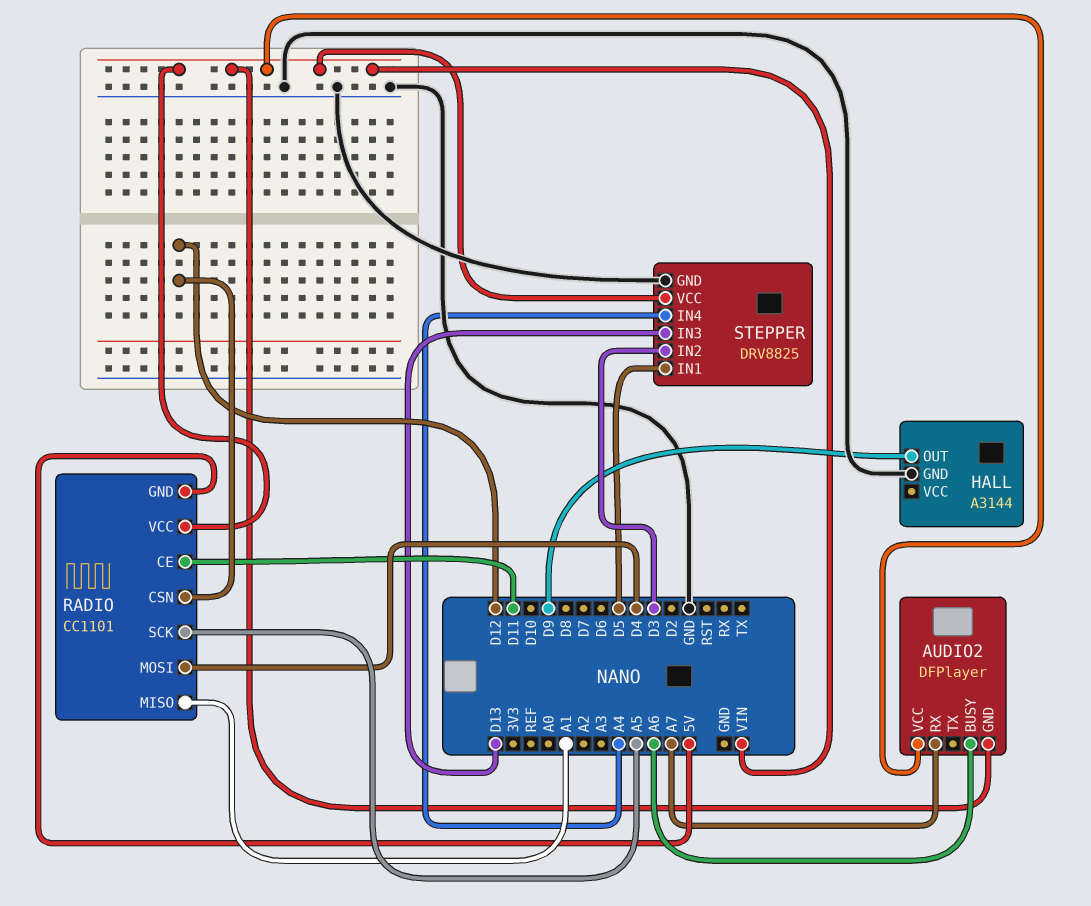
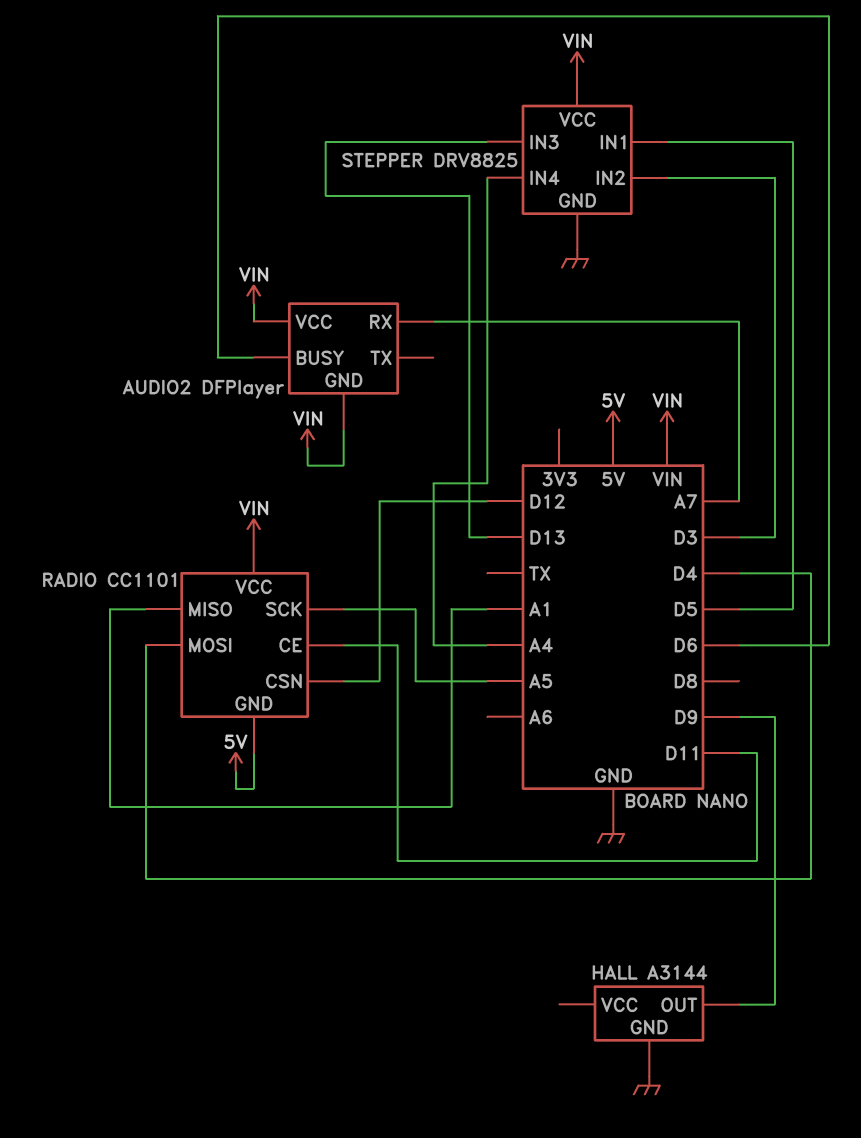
AUDIO2 pin BUSY: A6 -> D6

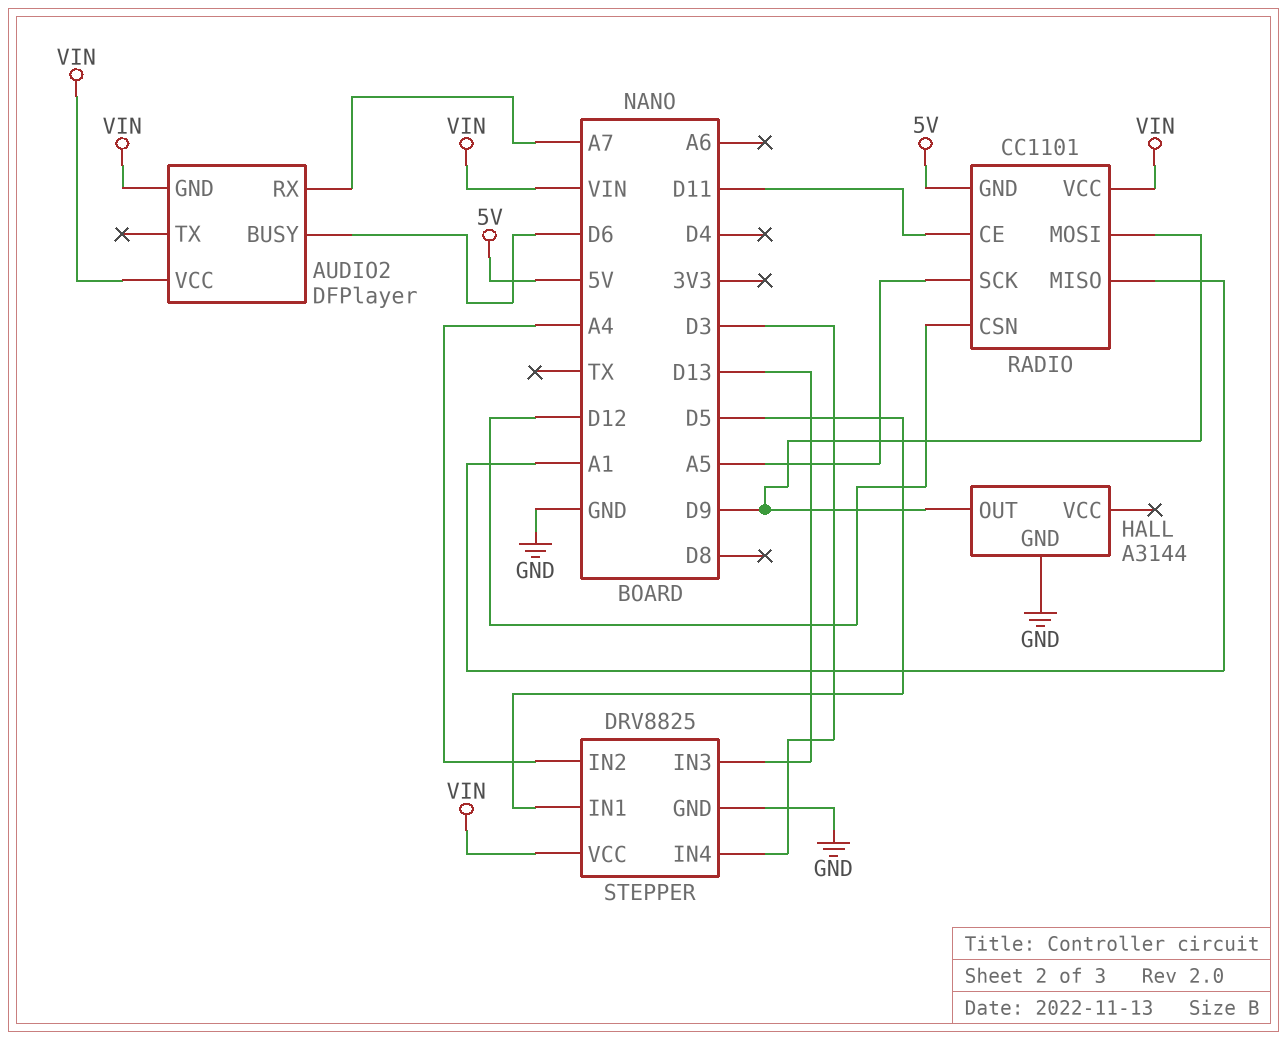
RADIO pin MOSI: D4 -> D9
STEPPER pin IN2: D3 -> A4
STEPPER pin IN4: A4 -> D3

